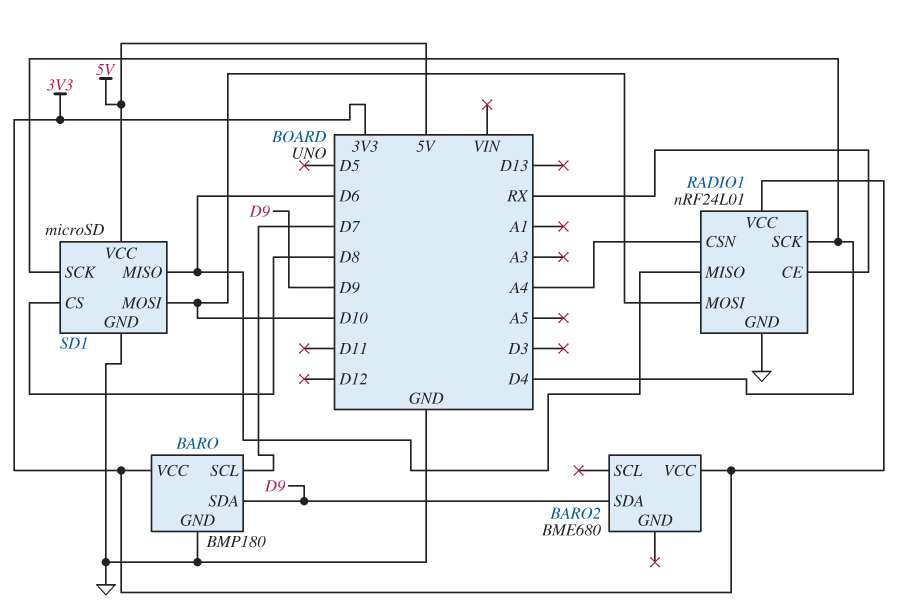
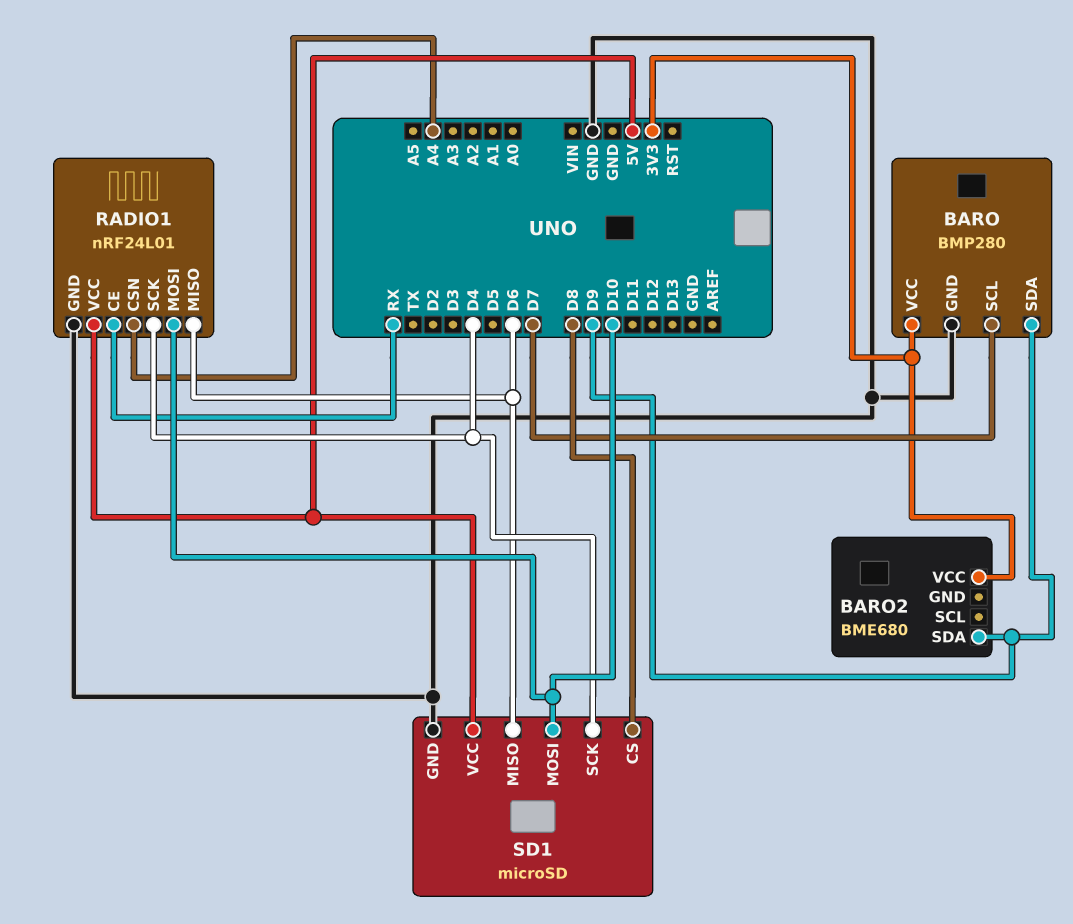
BARO: BMP180 -> BMP280
RADIO1 pin VCC: 3V3 -> 5V

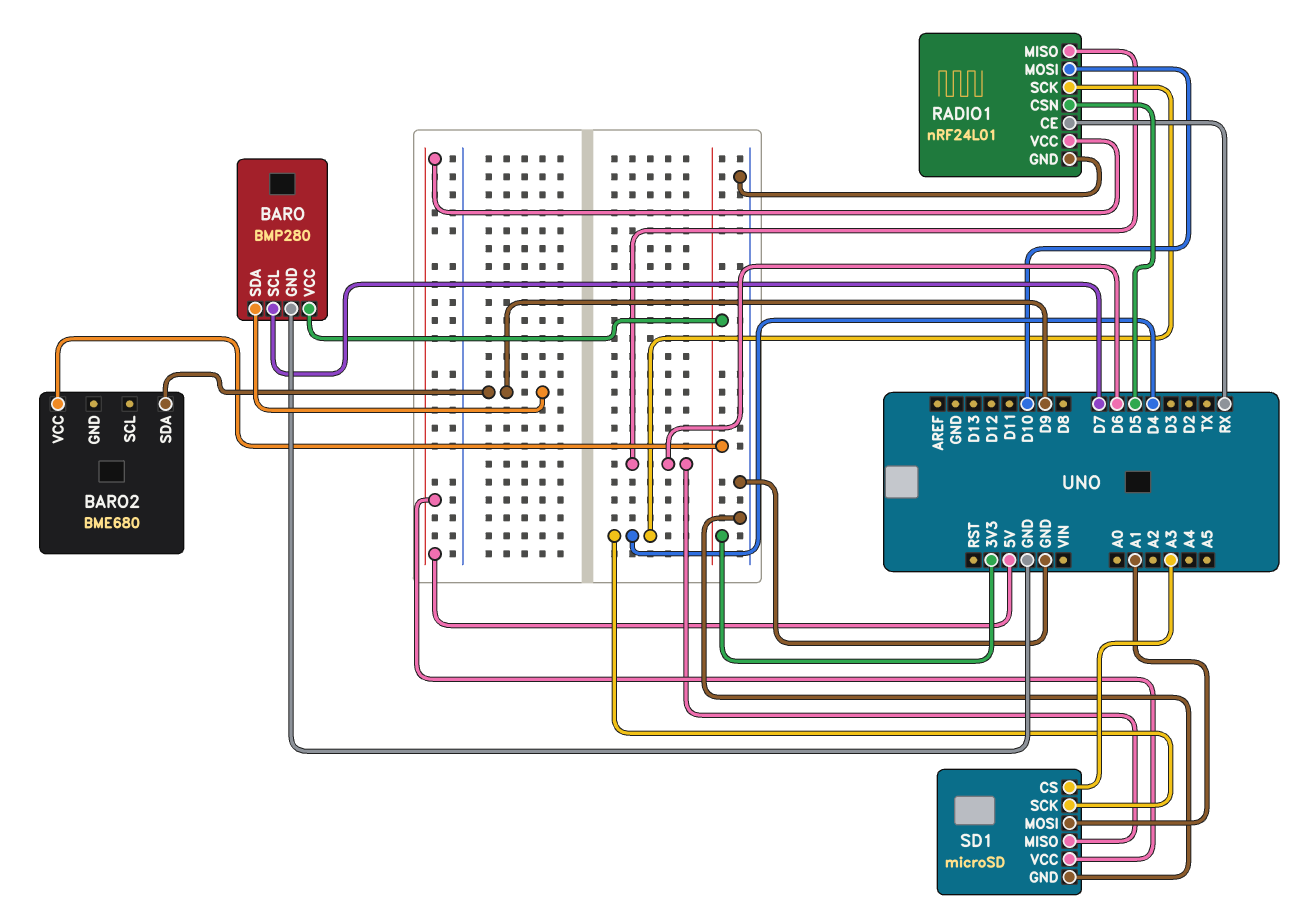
RADIO1 pin CSN: A4 -> D5
SD1 pin CS: D8 -> A3
SD1 pin MOSI: D10 -> A1

